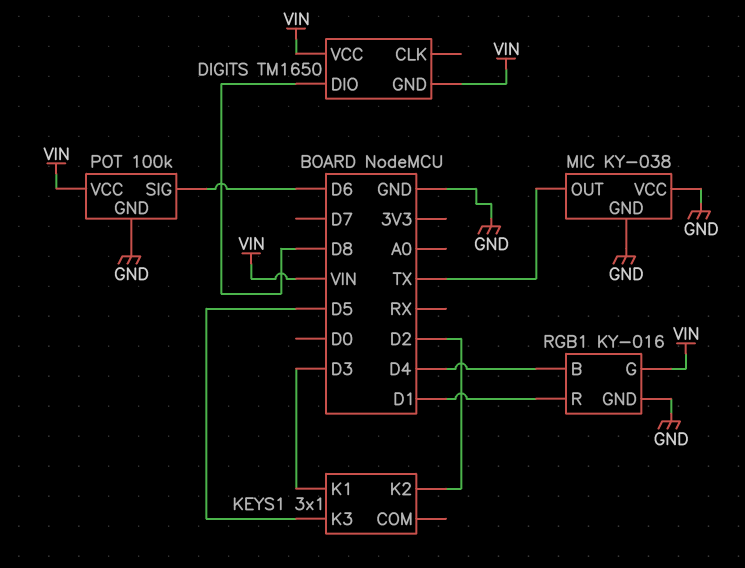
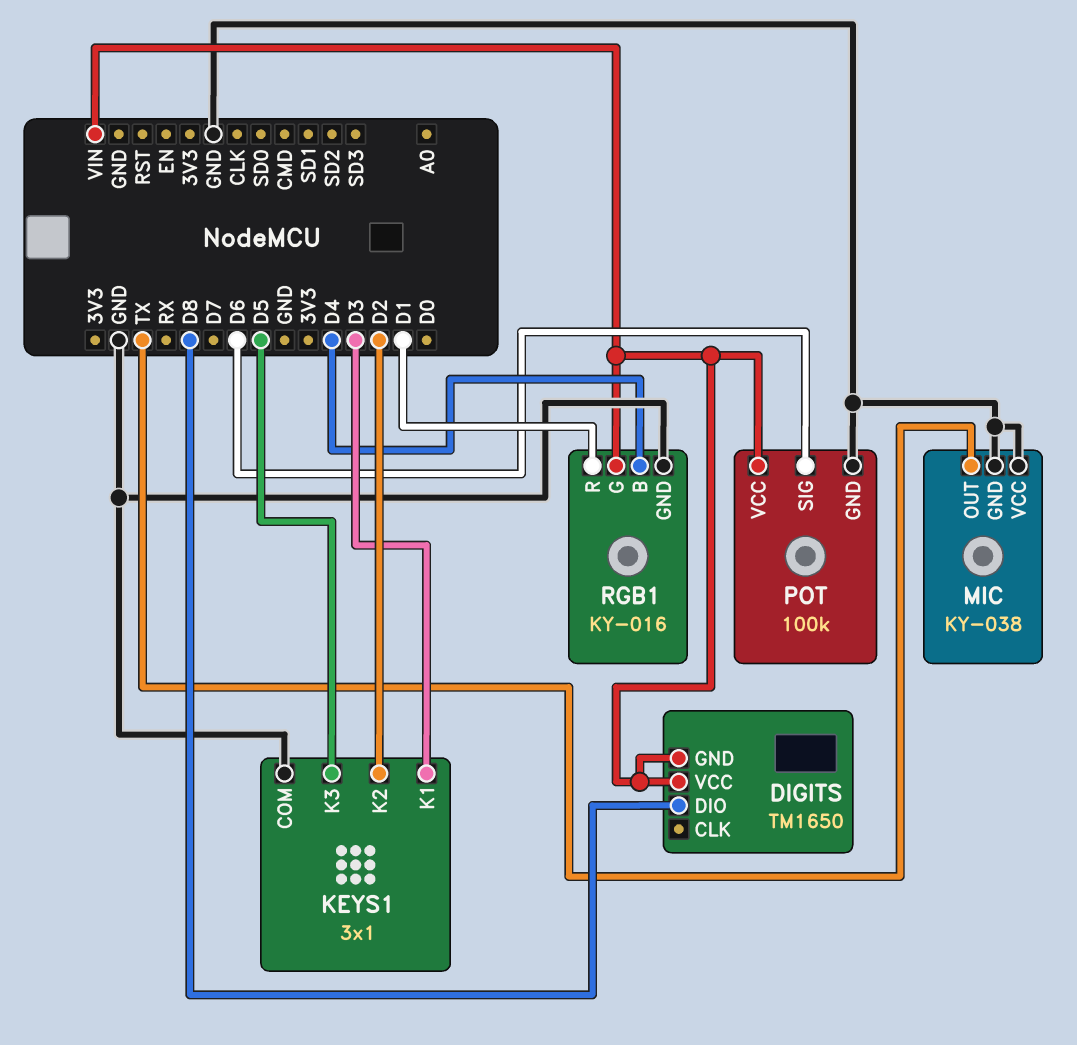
KEYS1 pin COM: none -> GND

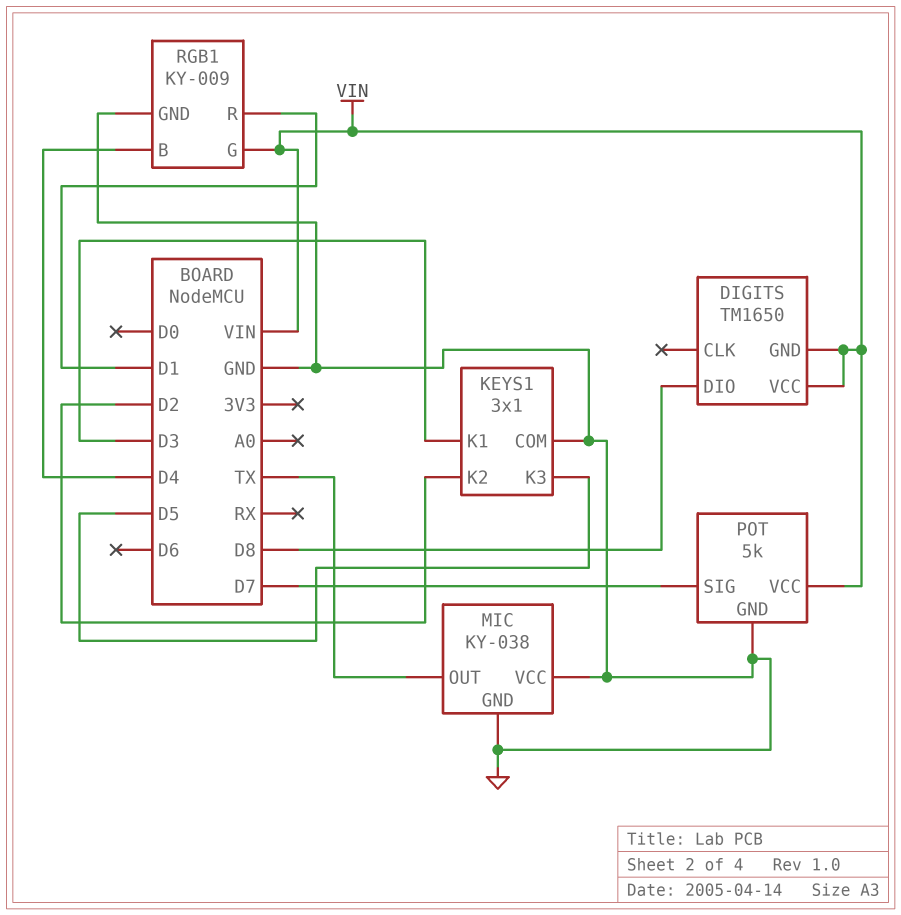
POT: 100k -> 5k
POT pin SIG: D6 -> D7
RGB1: KY-016 -> KY-009

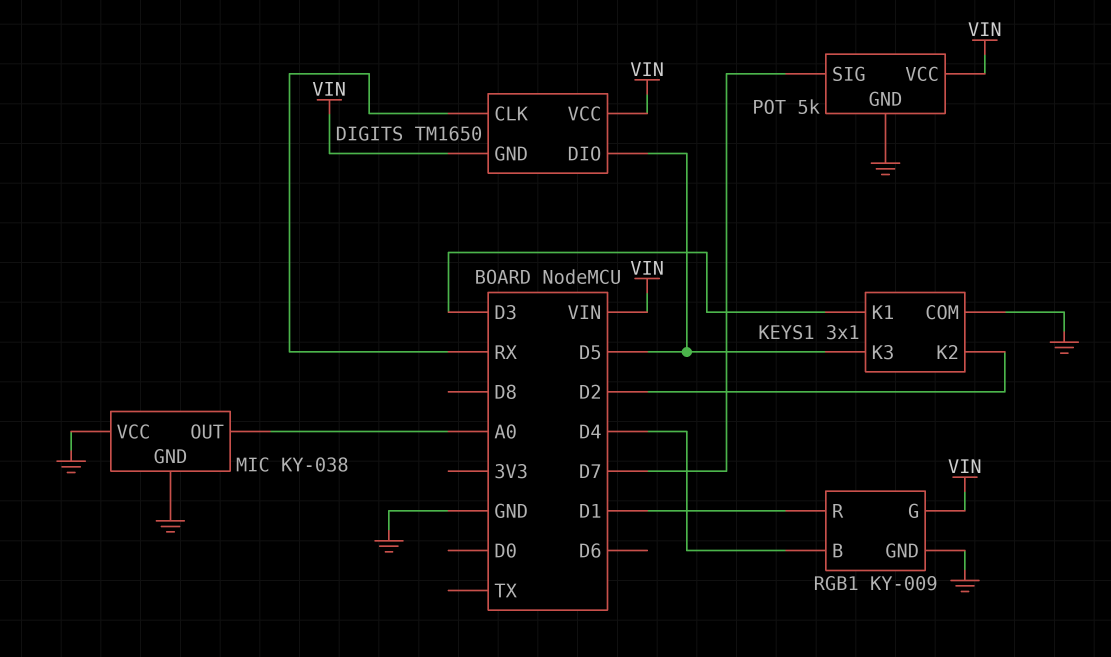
DIGITS pin CLK: none -> RX
DIGITS pin DIO: D8 -> D5
MIC pin OUT: TX -> A0

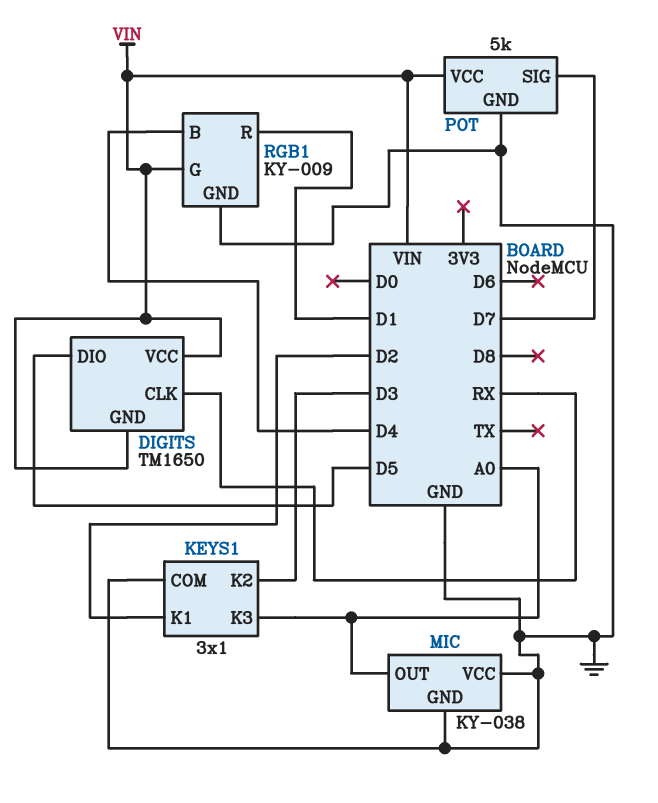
KEYS1 pin K1: D3 -> D2
KEYS1 pin K2: D2 -> D3
KEYS1 pin K3: D5 -> A0

